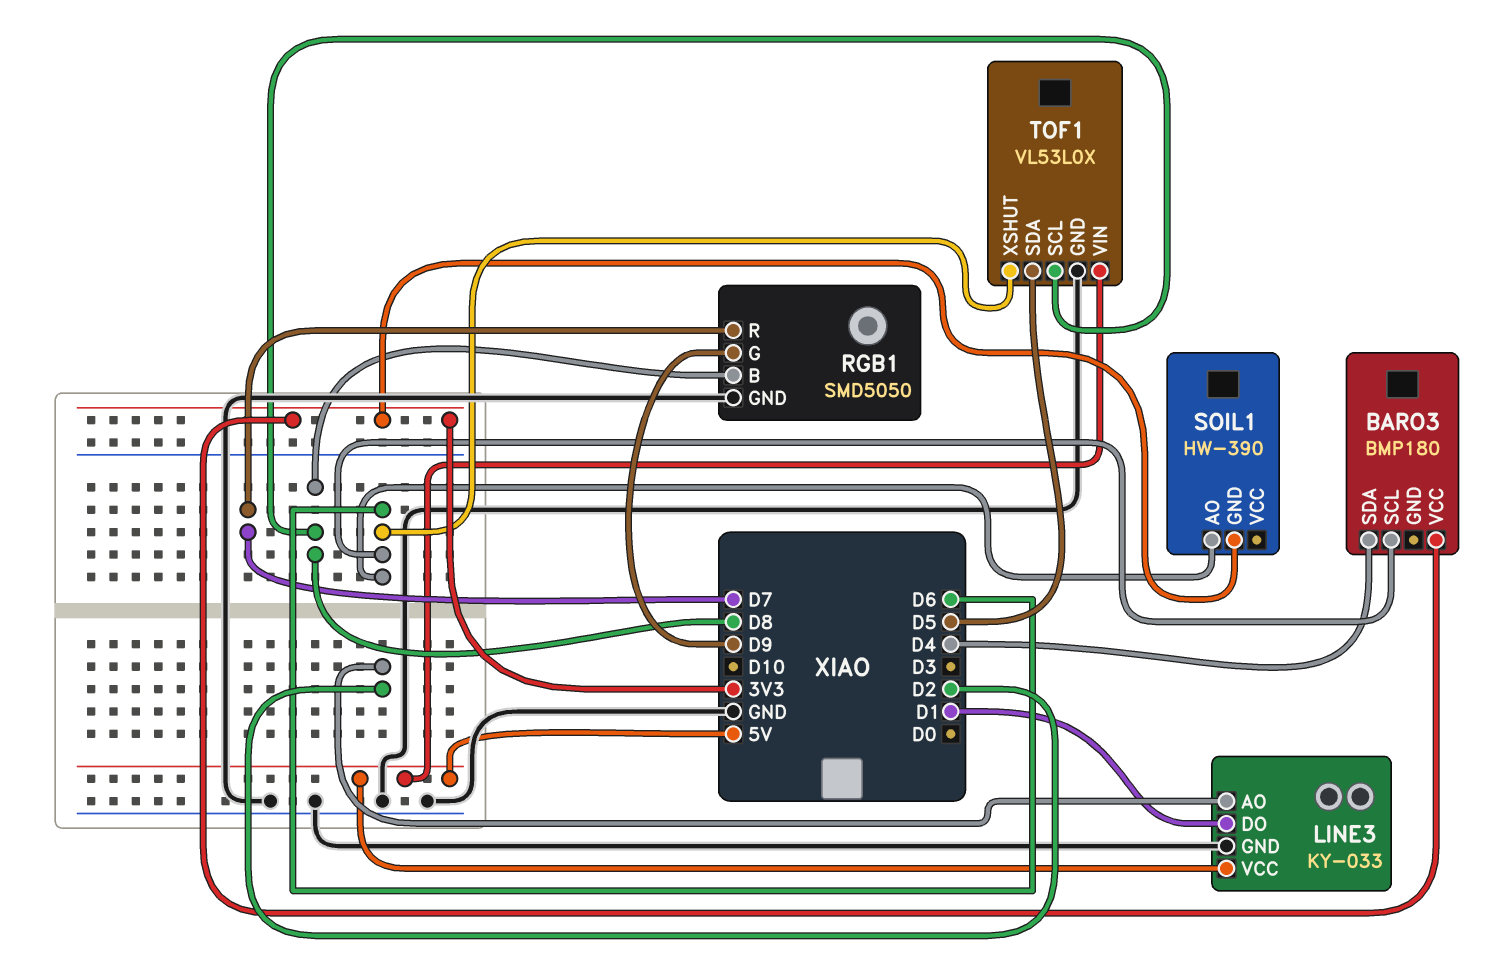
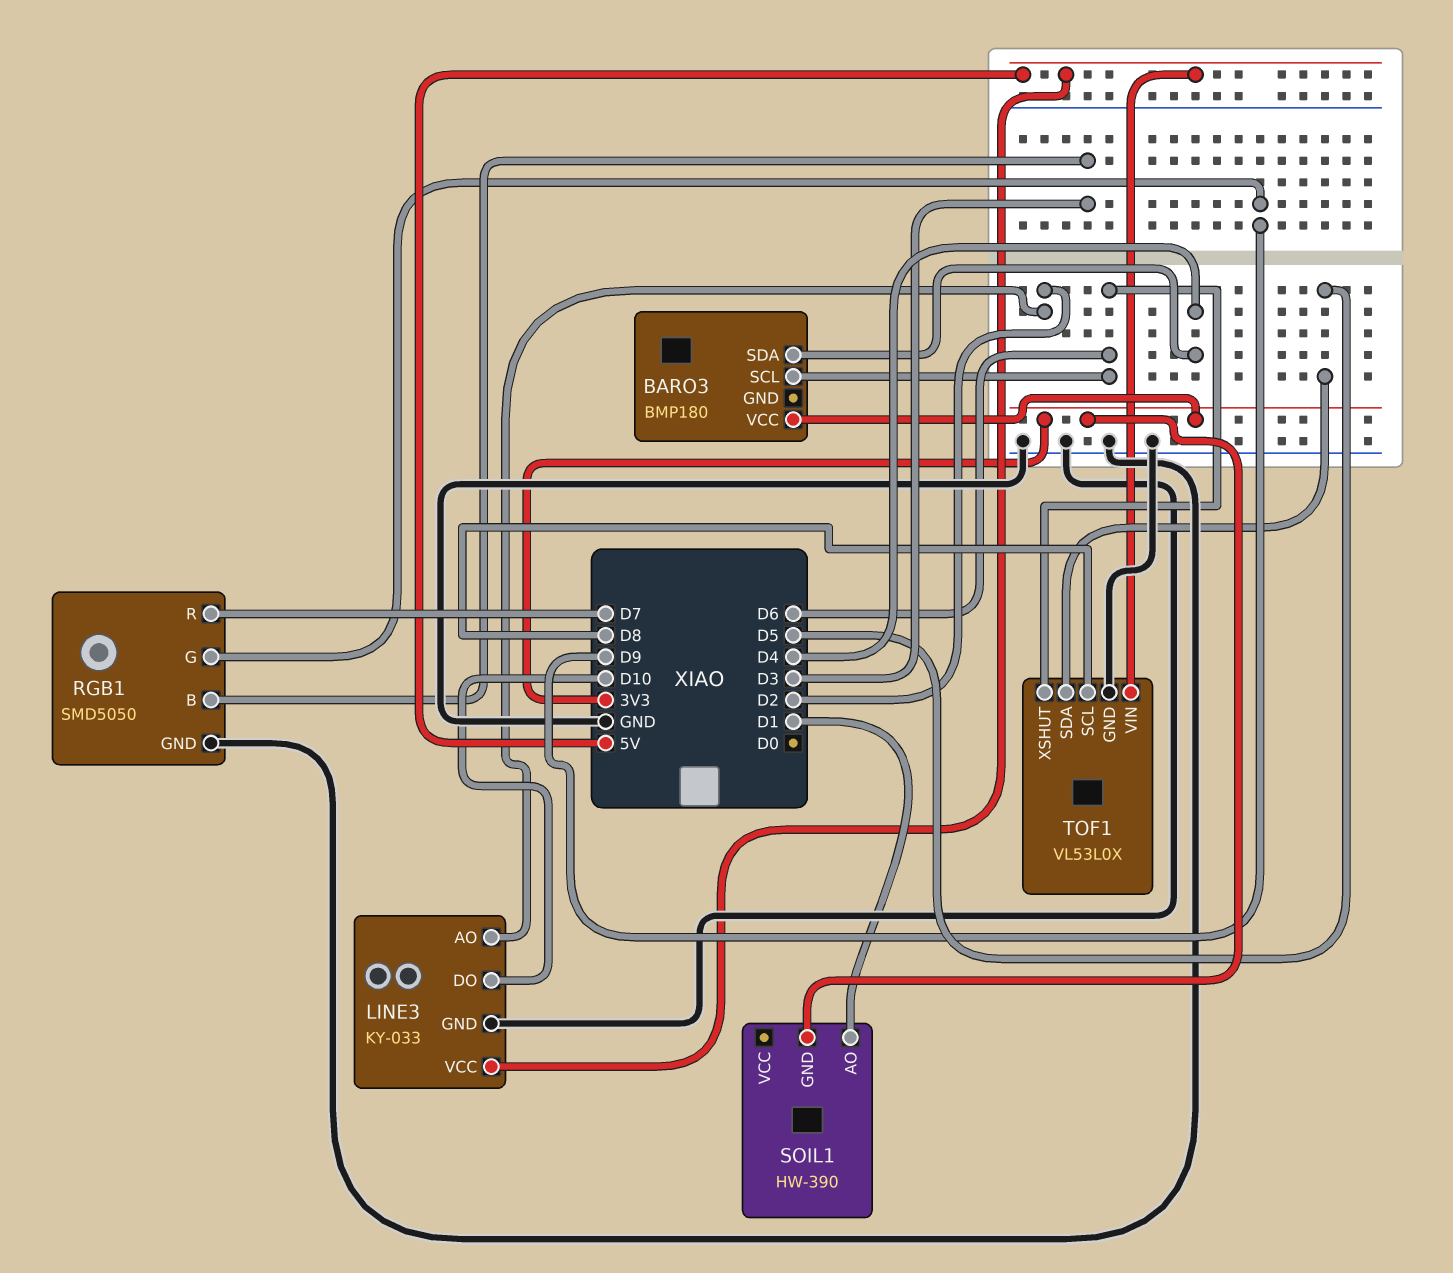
LINE3 pin DO: D1 -> D10
RGB1 pin B: D8 -> D3
SOIL1 pin AO: D6 -> D1

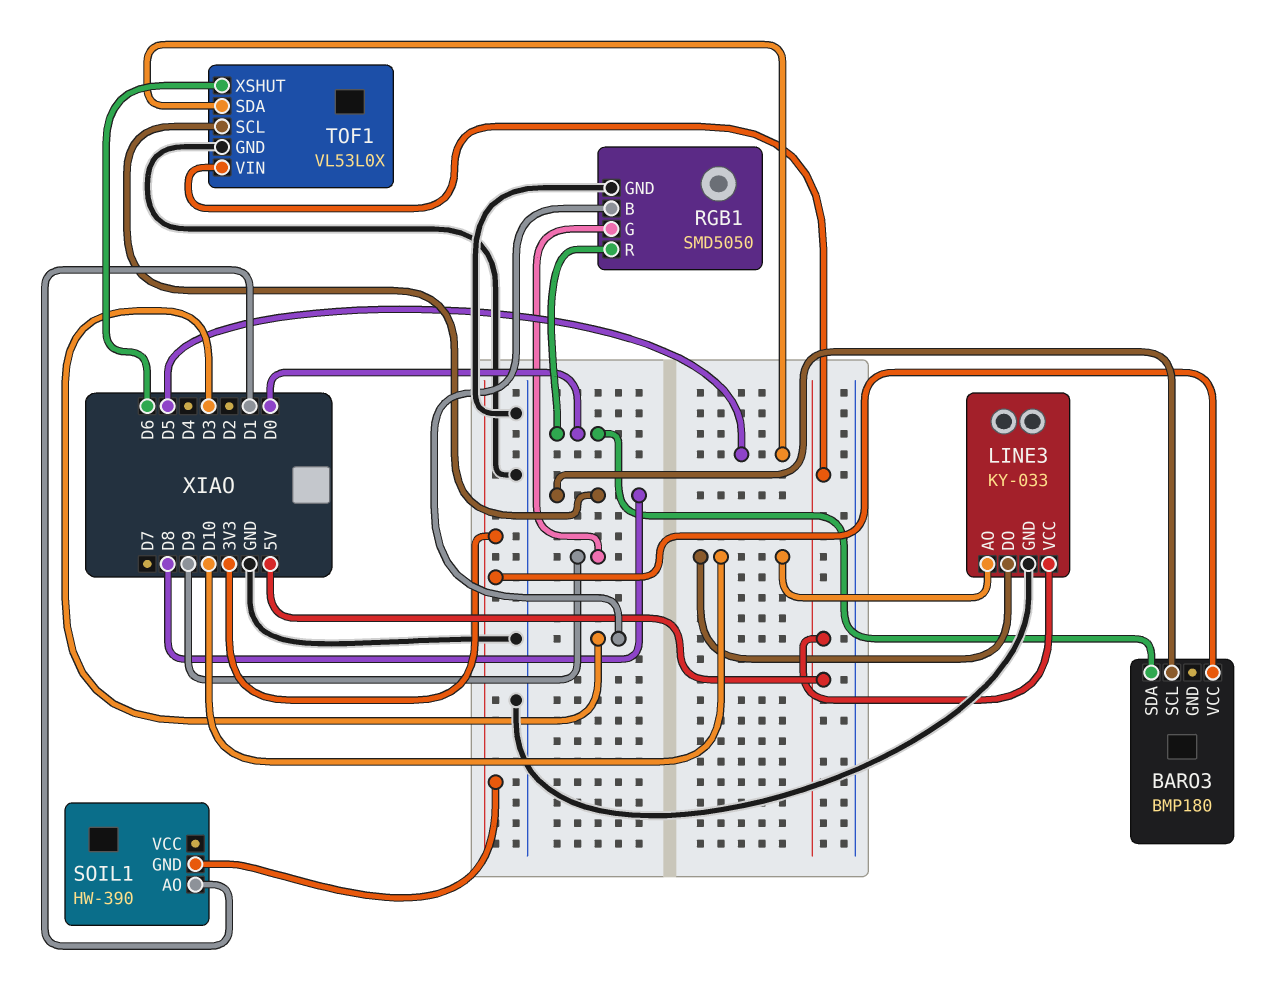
BARO3 pin SCL: D6 -> D8
BARO3 pin SDA: D4 -> D0
LINE3 pin AO: D2 -> D10
RGB1 pin R: D7 -> D0

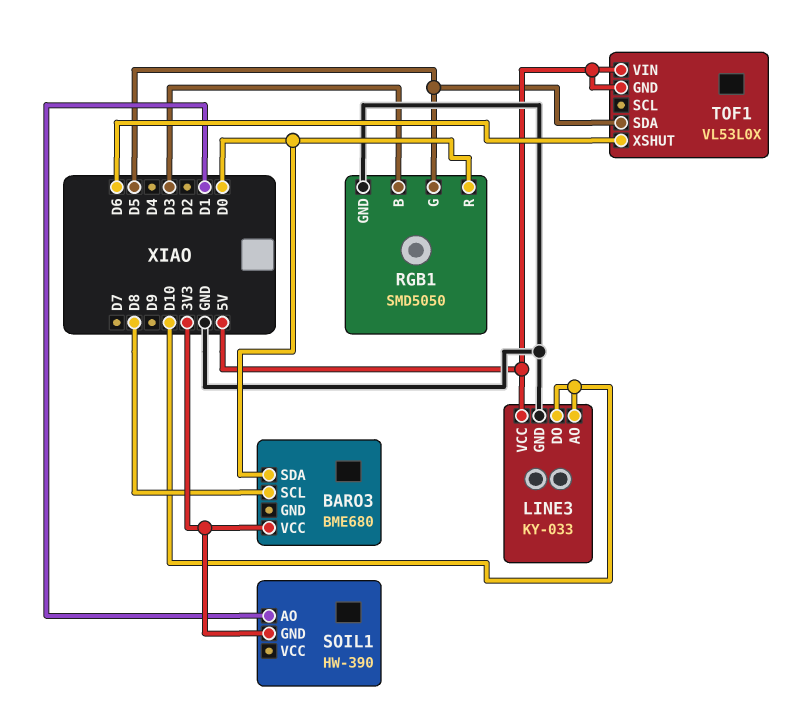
BARO3: BMP180 -> BME680
RGB1 pin G: D9 -> D5
TOF1 pin GND: GND -> 5V
TOF1 pin SCL: D8 -> none

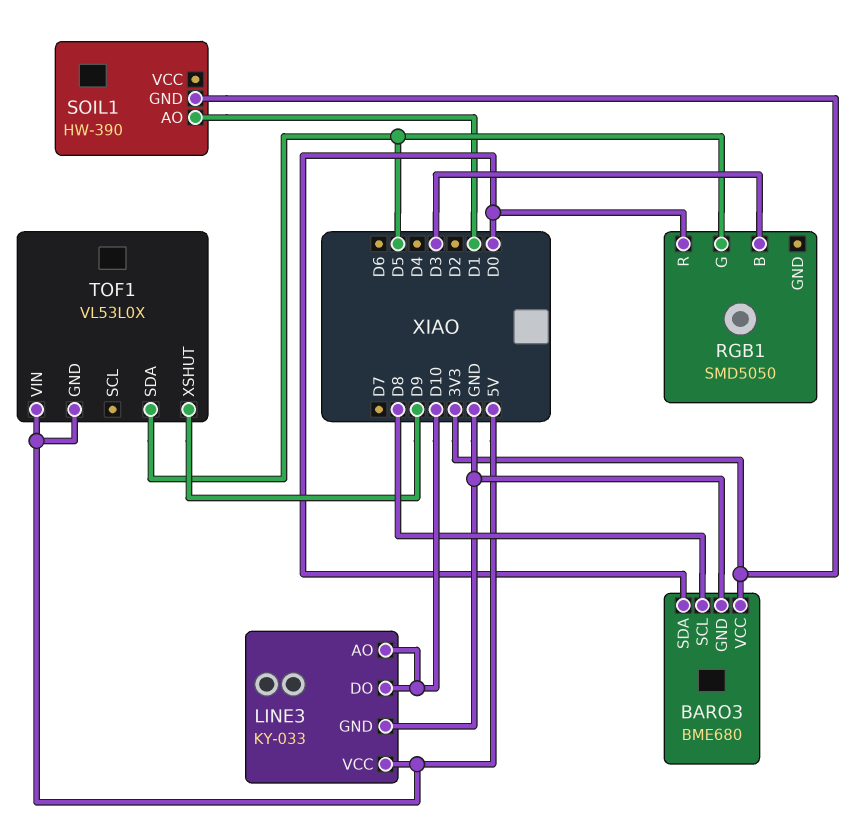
BARO3 pin GND: none -> GND
RGB1 pin GND: GND -> none
TOF1 pin XSHUT: D6 -> D9

